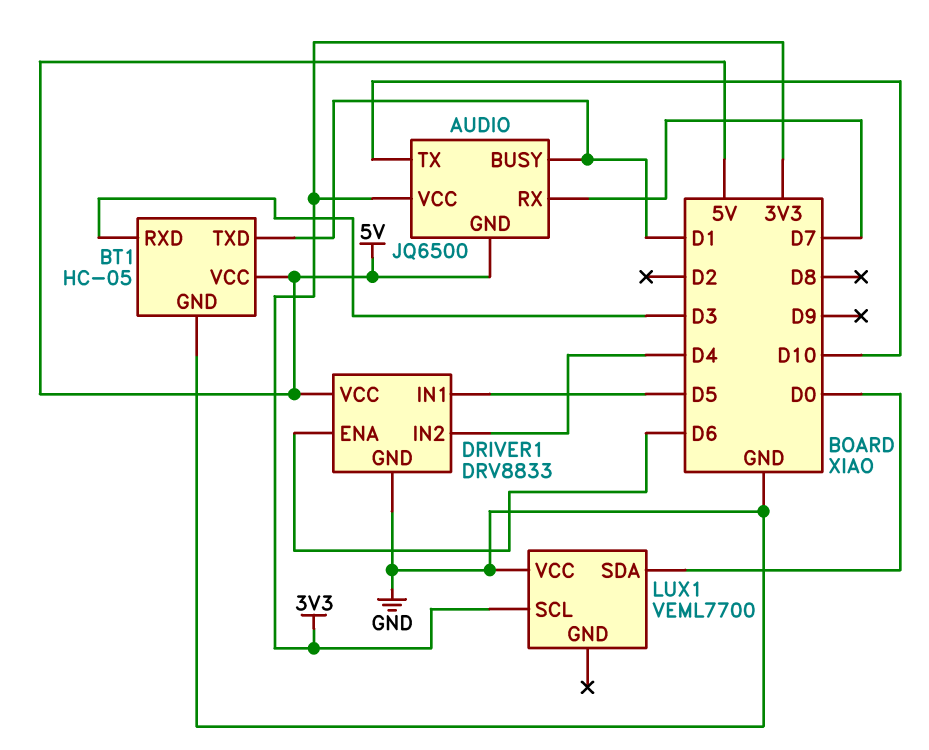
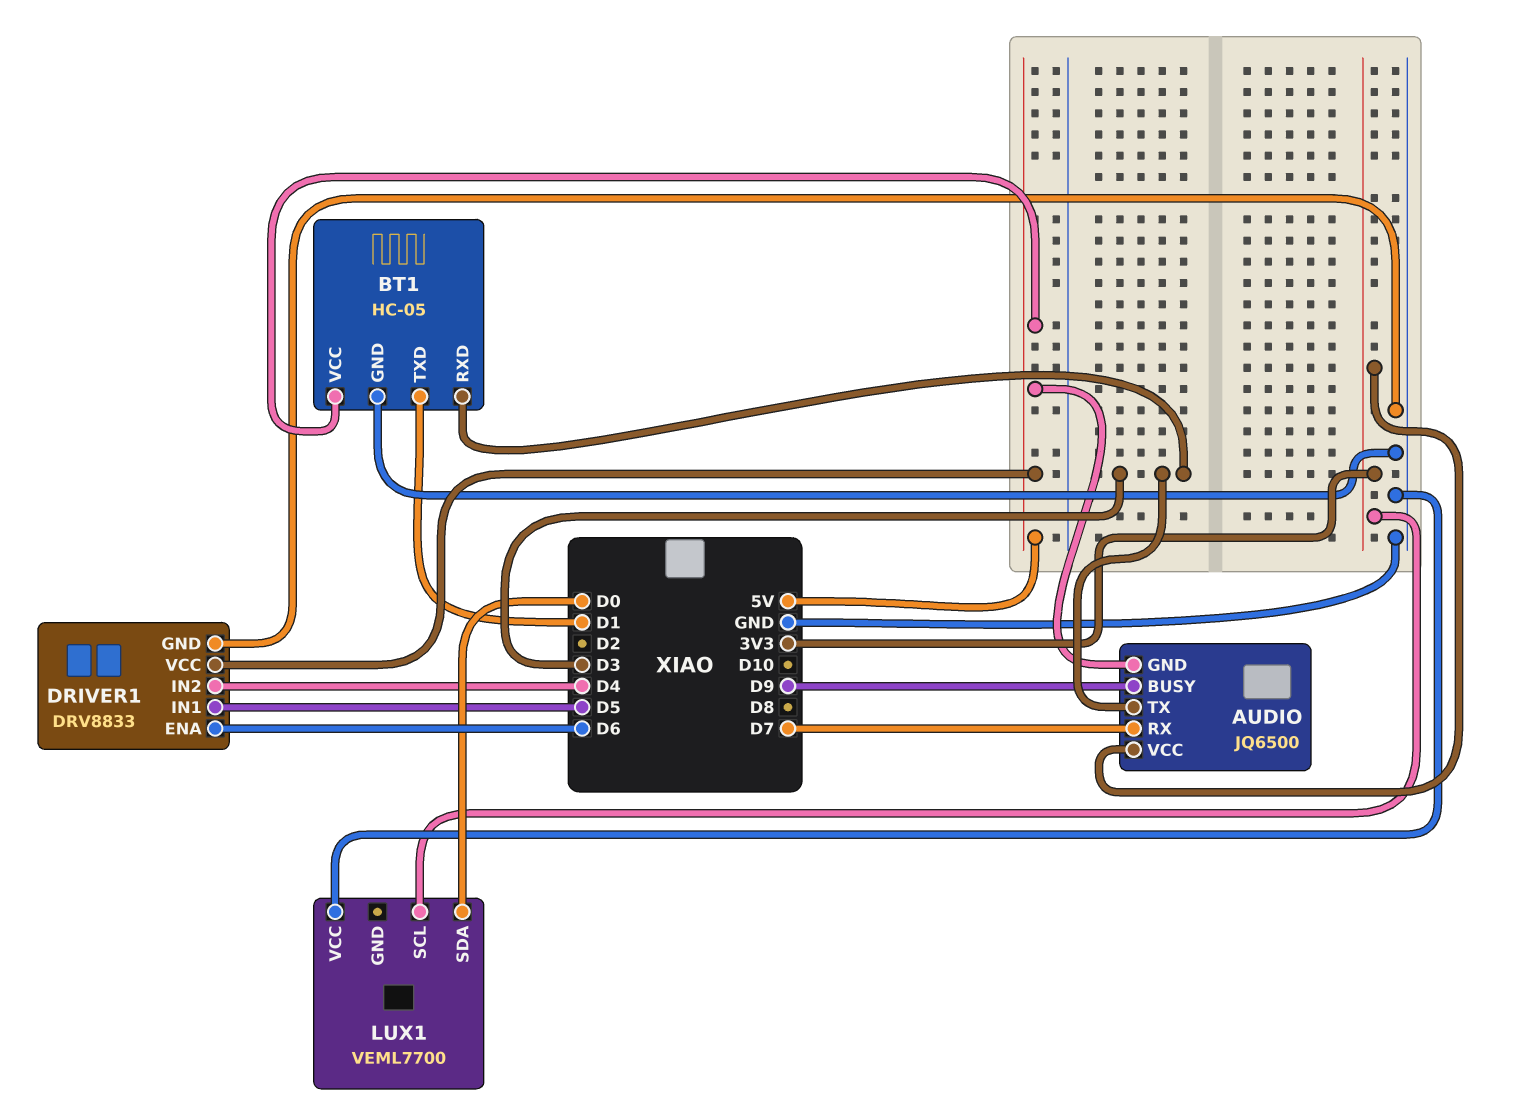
AUDIO pin BUSY: D1 -> D9
AUDIO pin TX: D10 -> D3

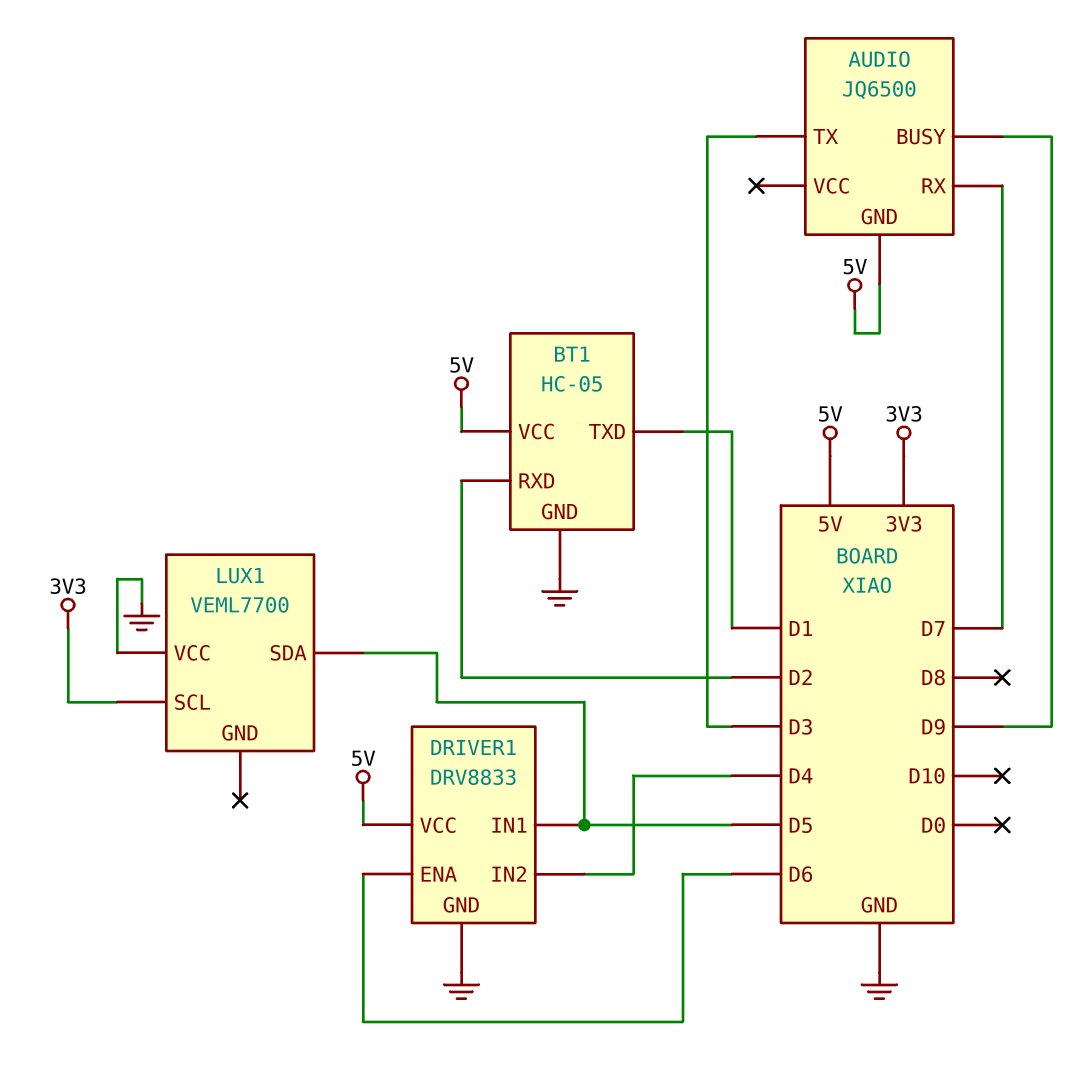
AUDIO pin VCC: 3V3 -> none
BT1 pin RXD: D3 -> D2
LUX1 pin SDA: D0 -> D5

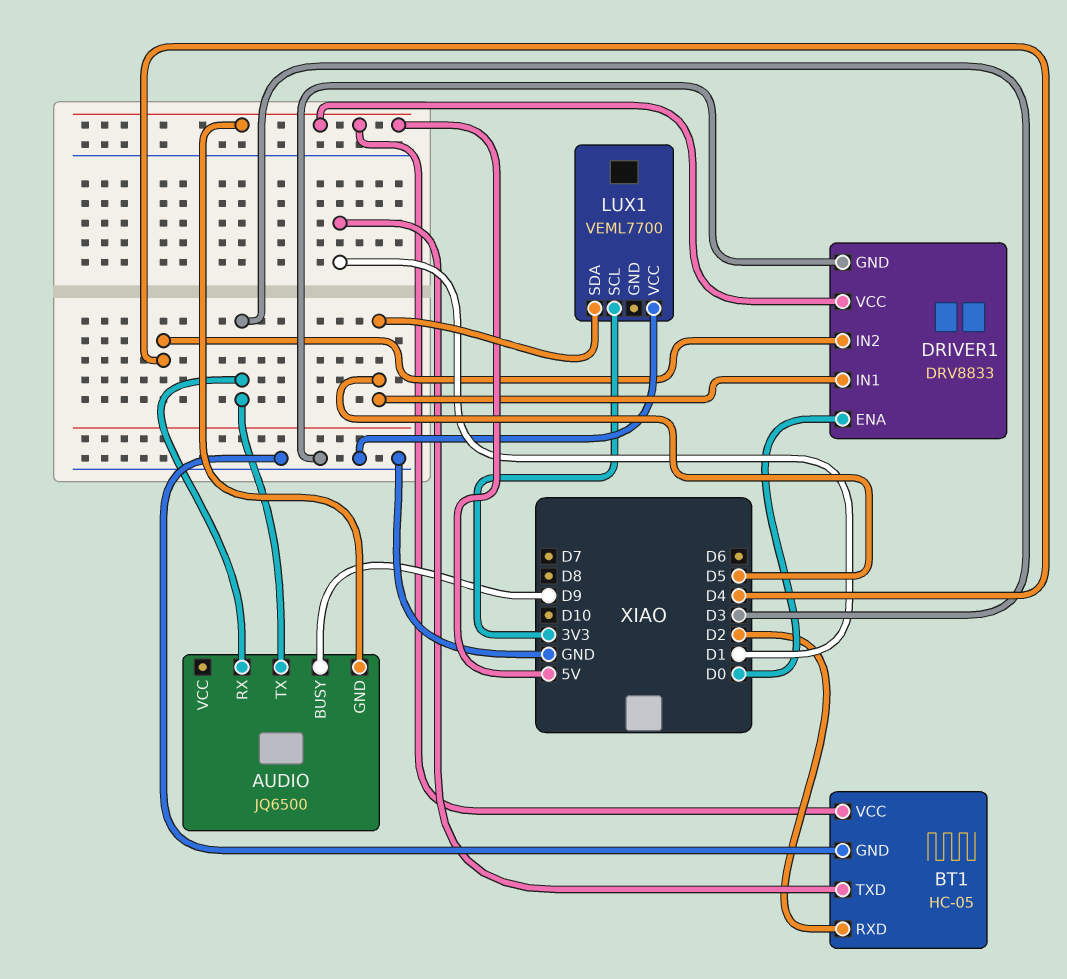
AUDIO pin RX: D7 -> D3
DRIVER1 pin ENA: D6 -> D0

